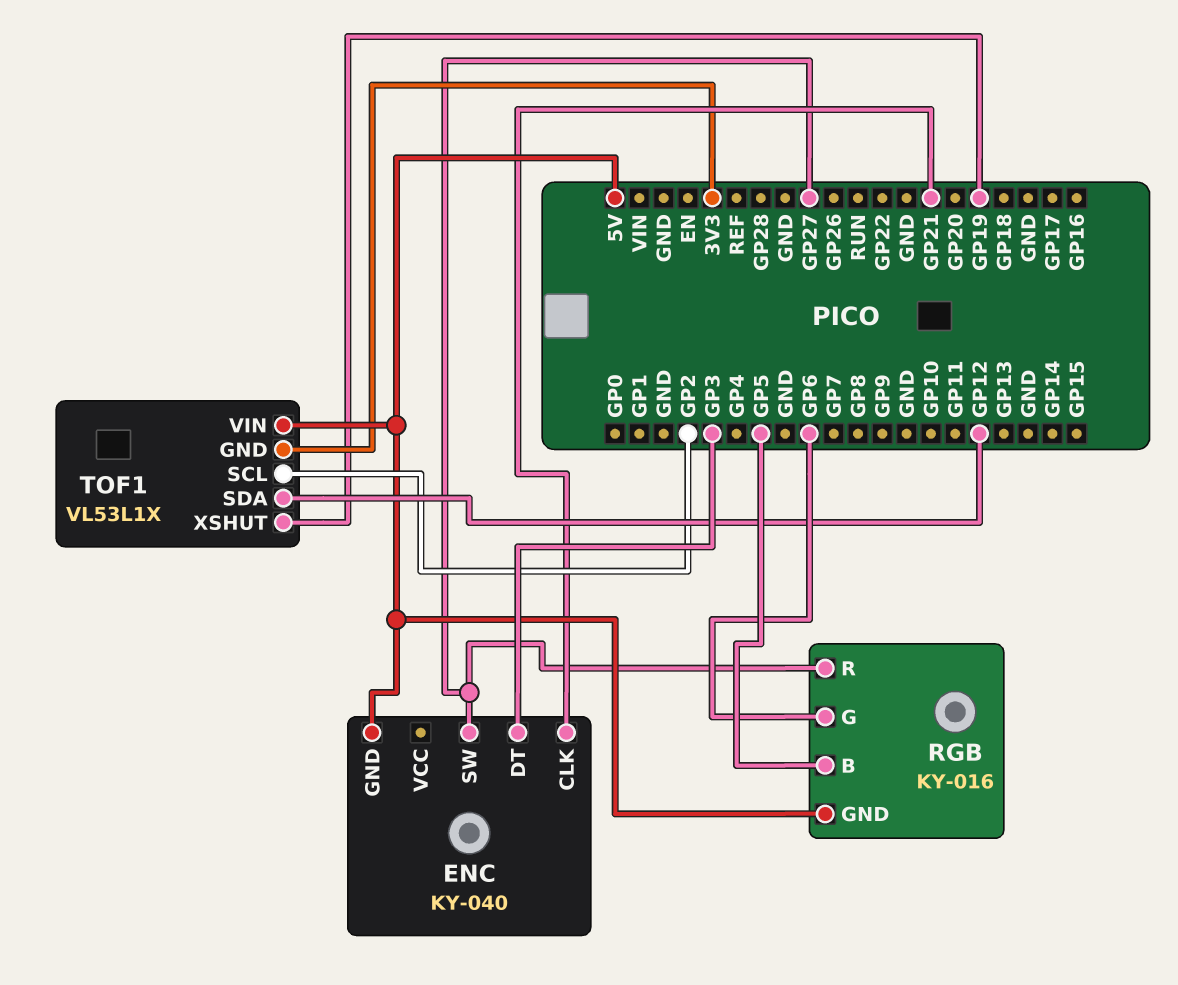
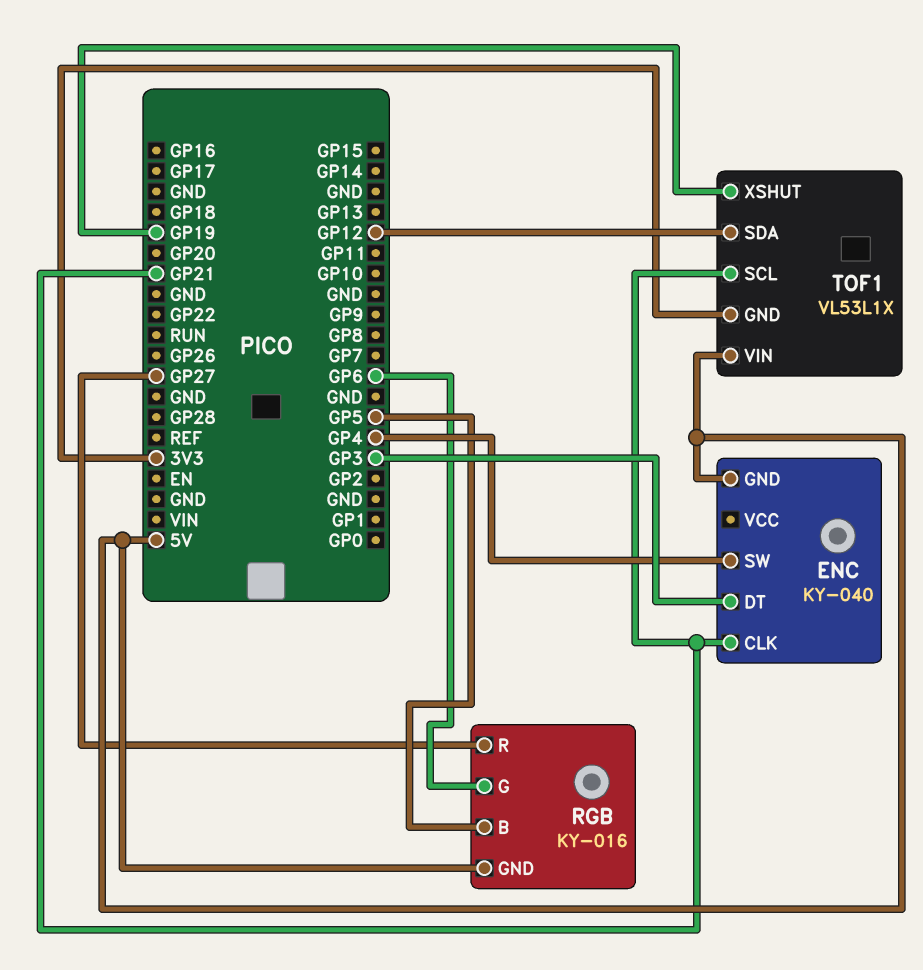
ENC pin SW: GP27 -> GP4
TOF1 pin SCL: GP2 -> GP21

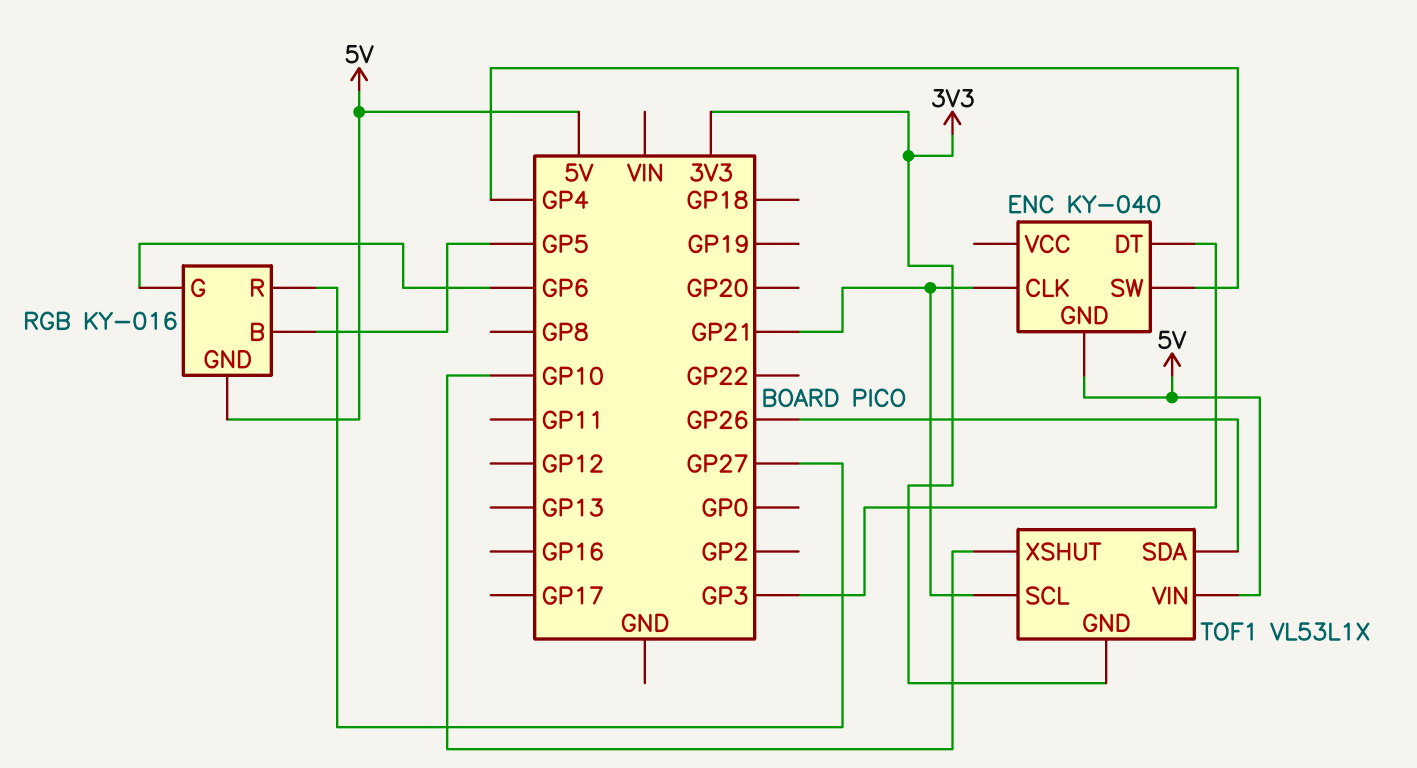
TOF1 pin SDA: GP12 -> GP26
TOF1 pin XSHUT: GP19 -> GP10

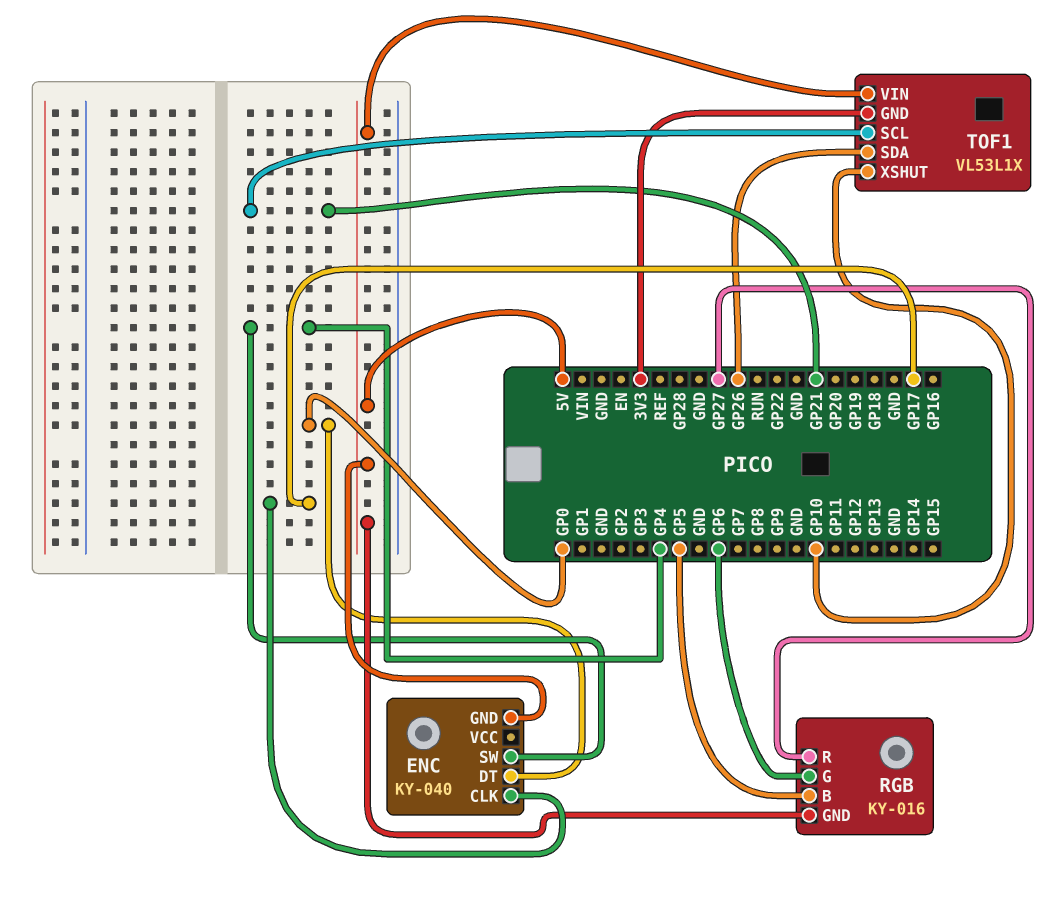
ENC pin CLK: GP21 -> GP17
ENC pin DT: GP3 -> GP0

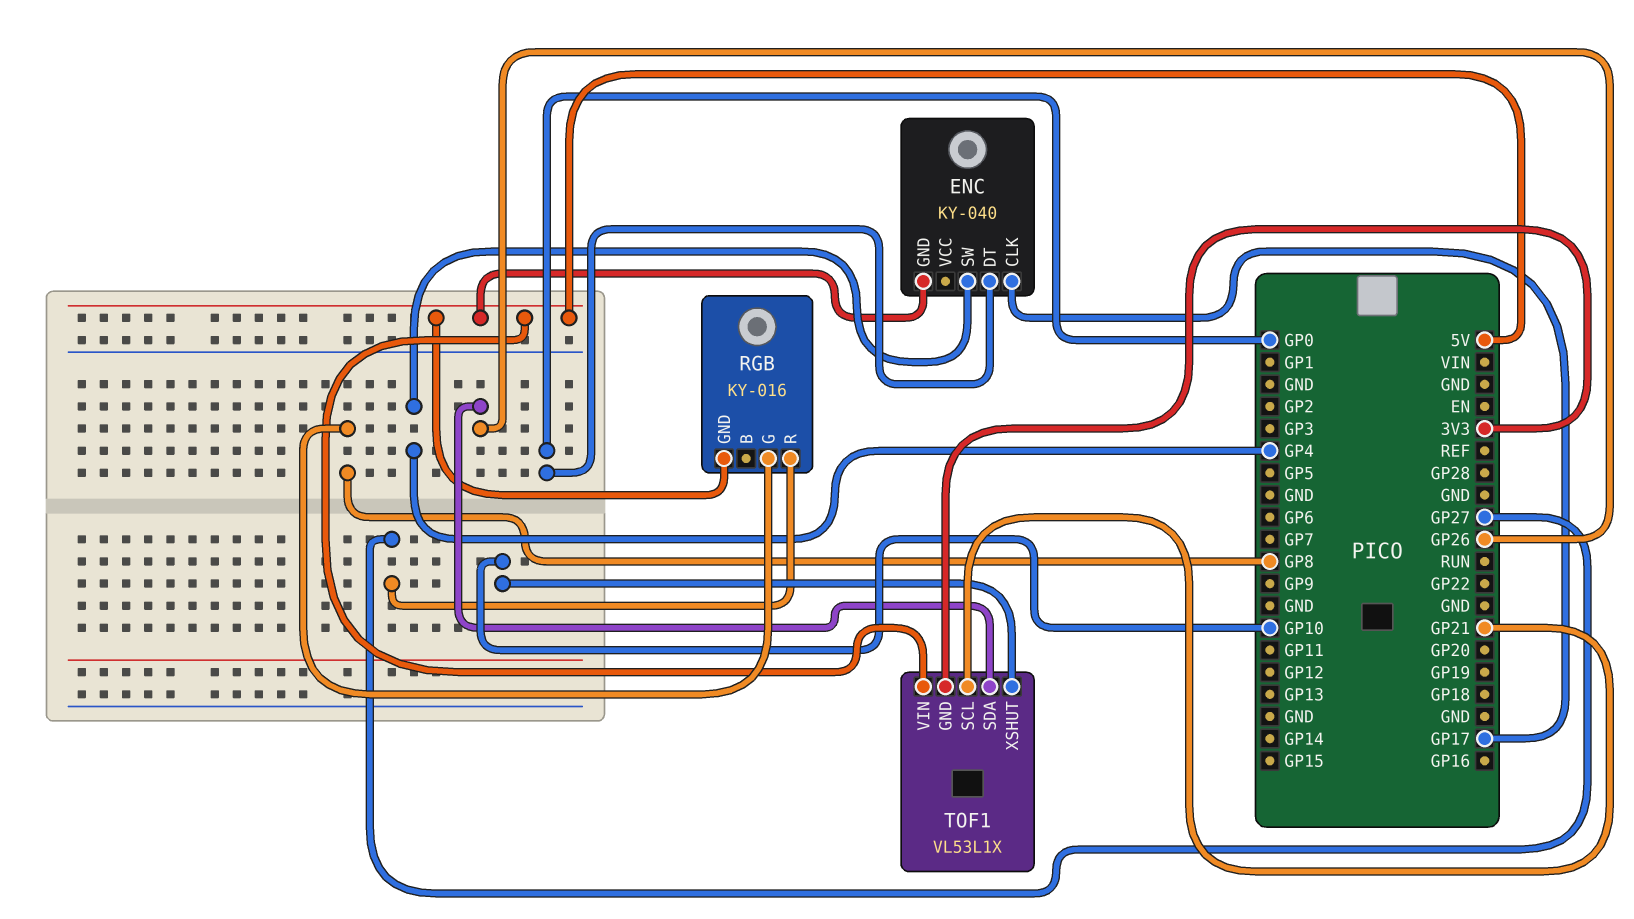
RGB pin B: GP5 -> none
RGB pin G: GP6 -> GP8

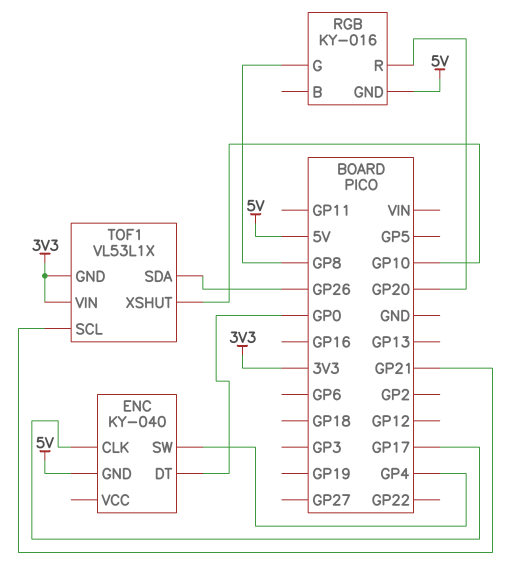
RGB pin R: GP27 -> GP20
TOF1 pin VIN: 5V -> 3V3

